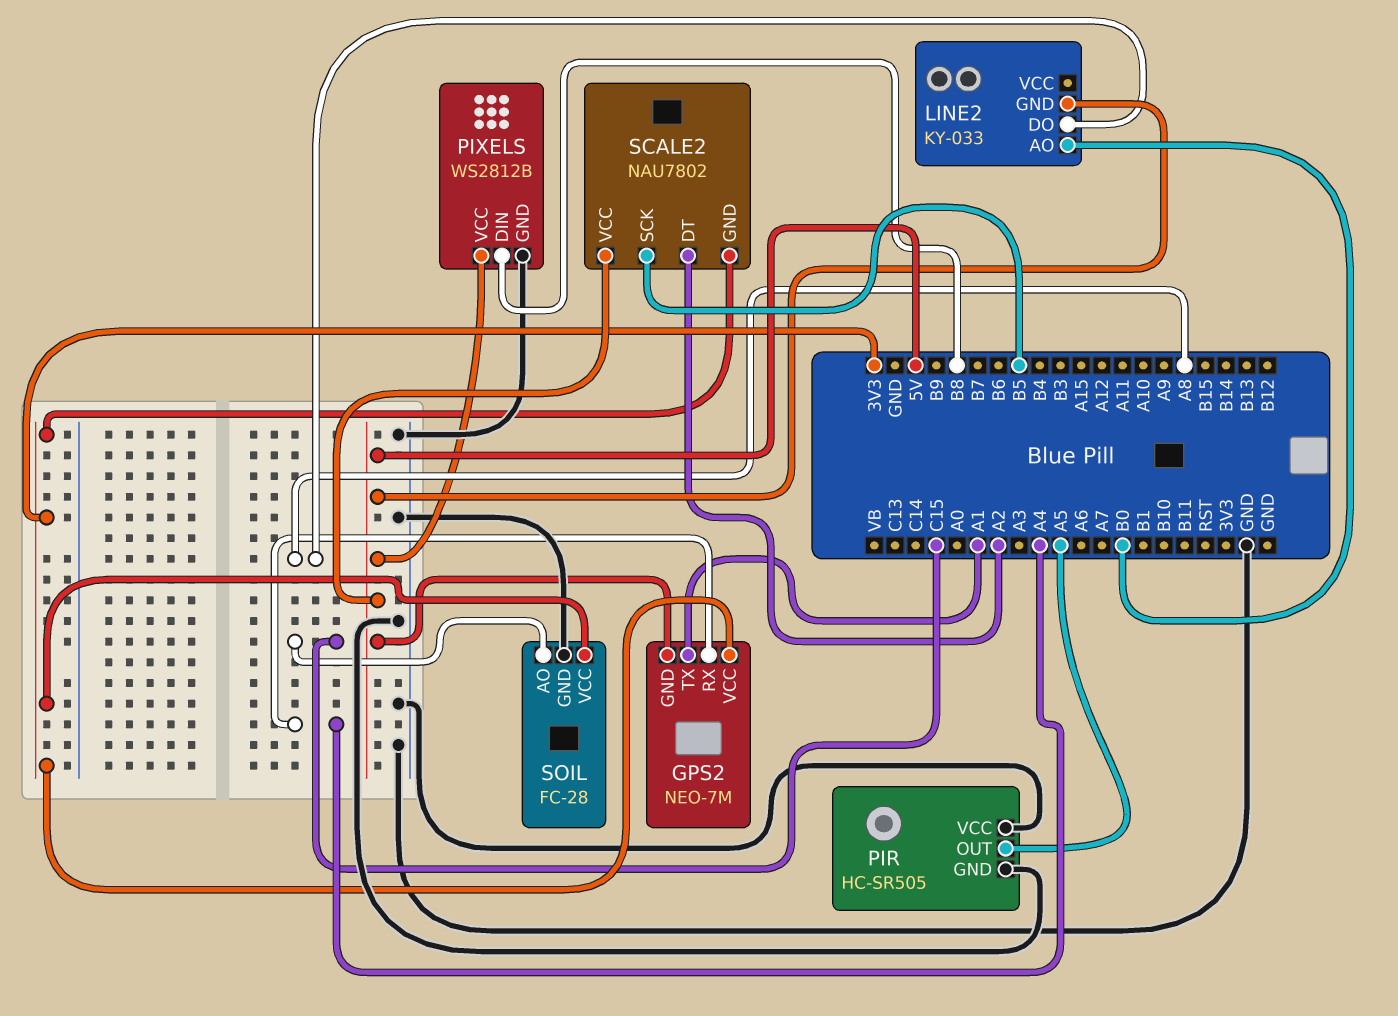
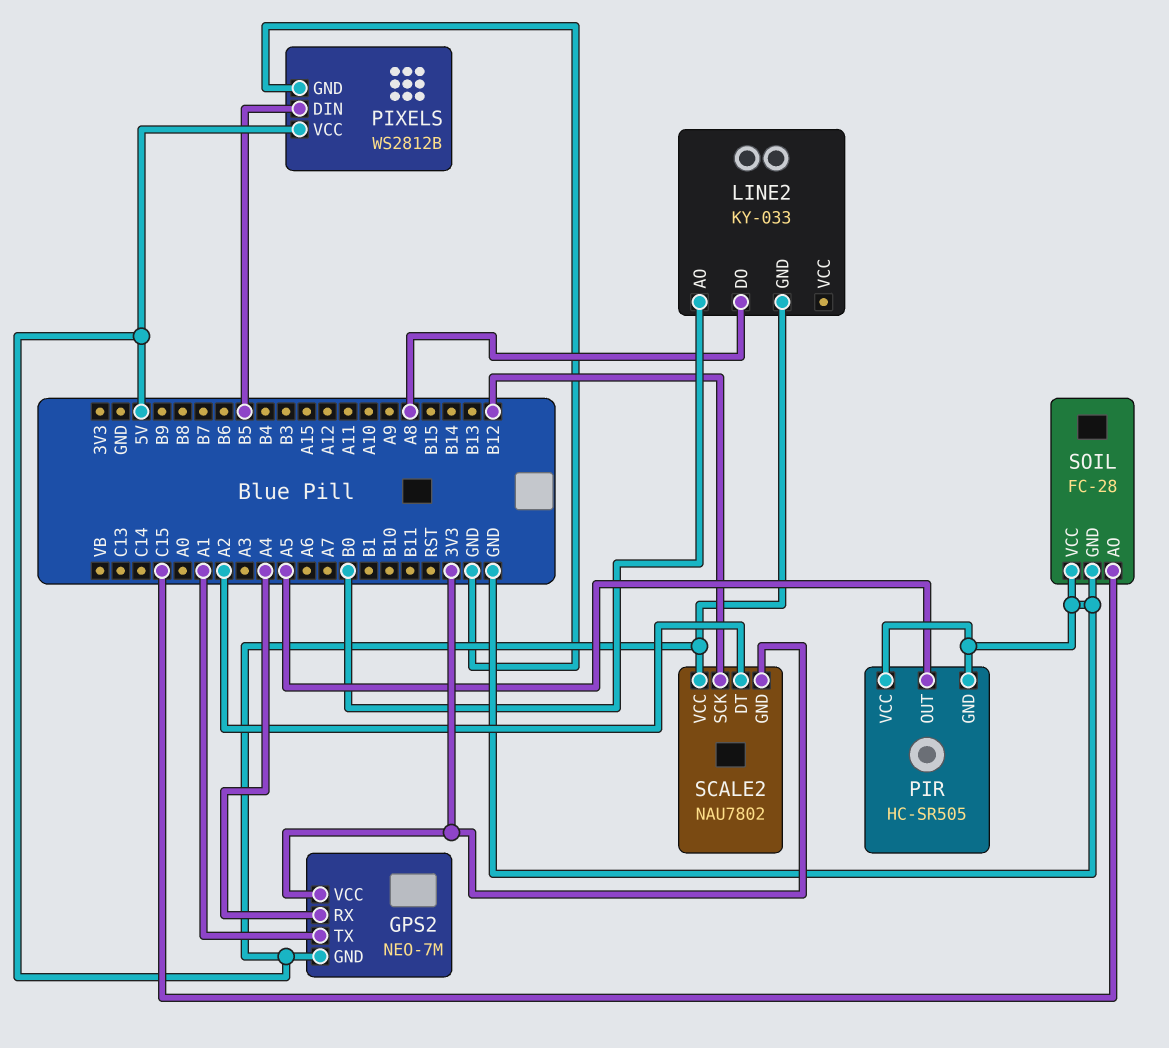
PIXELS pin DIN: B8 -> B5
SCALE2 pin SCK: B5 -> B12
SOIL pin VCC: 3V3 -> GND

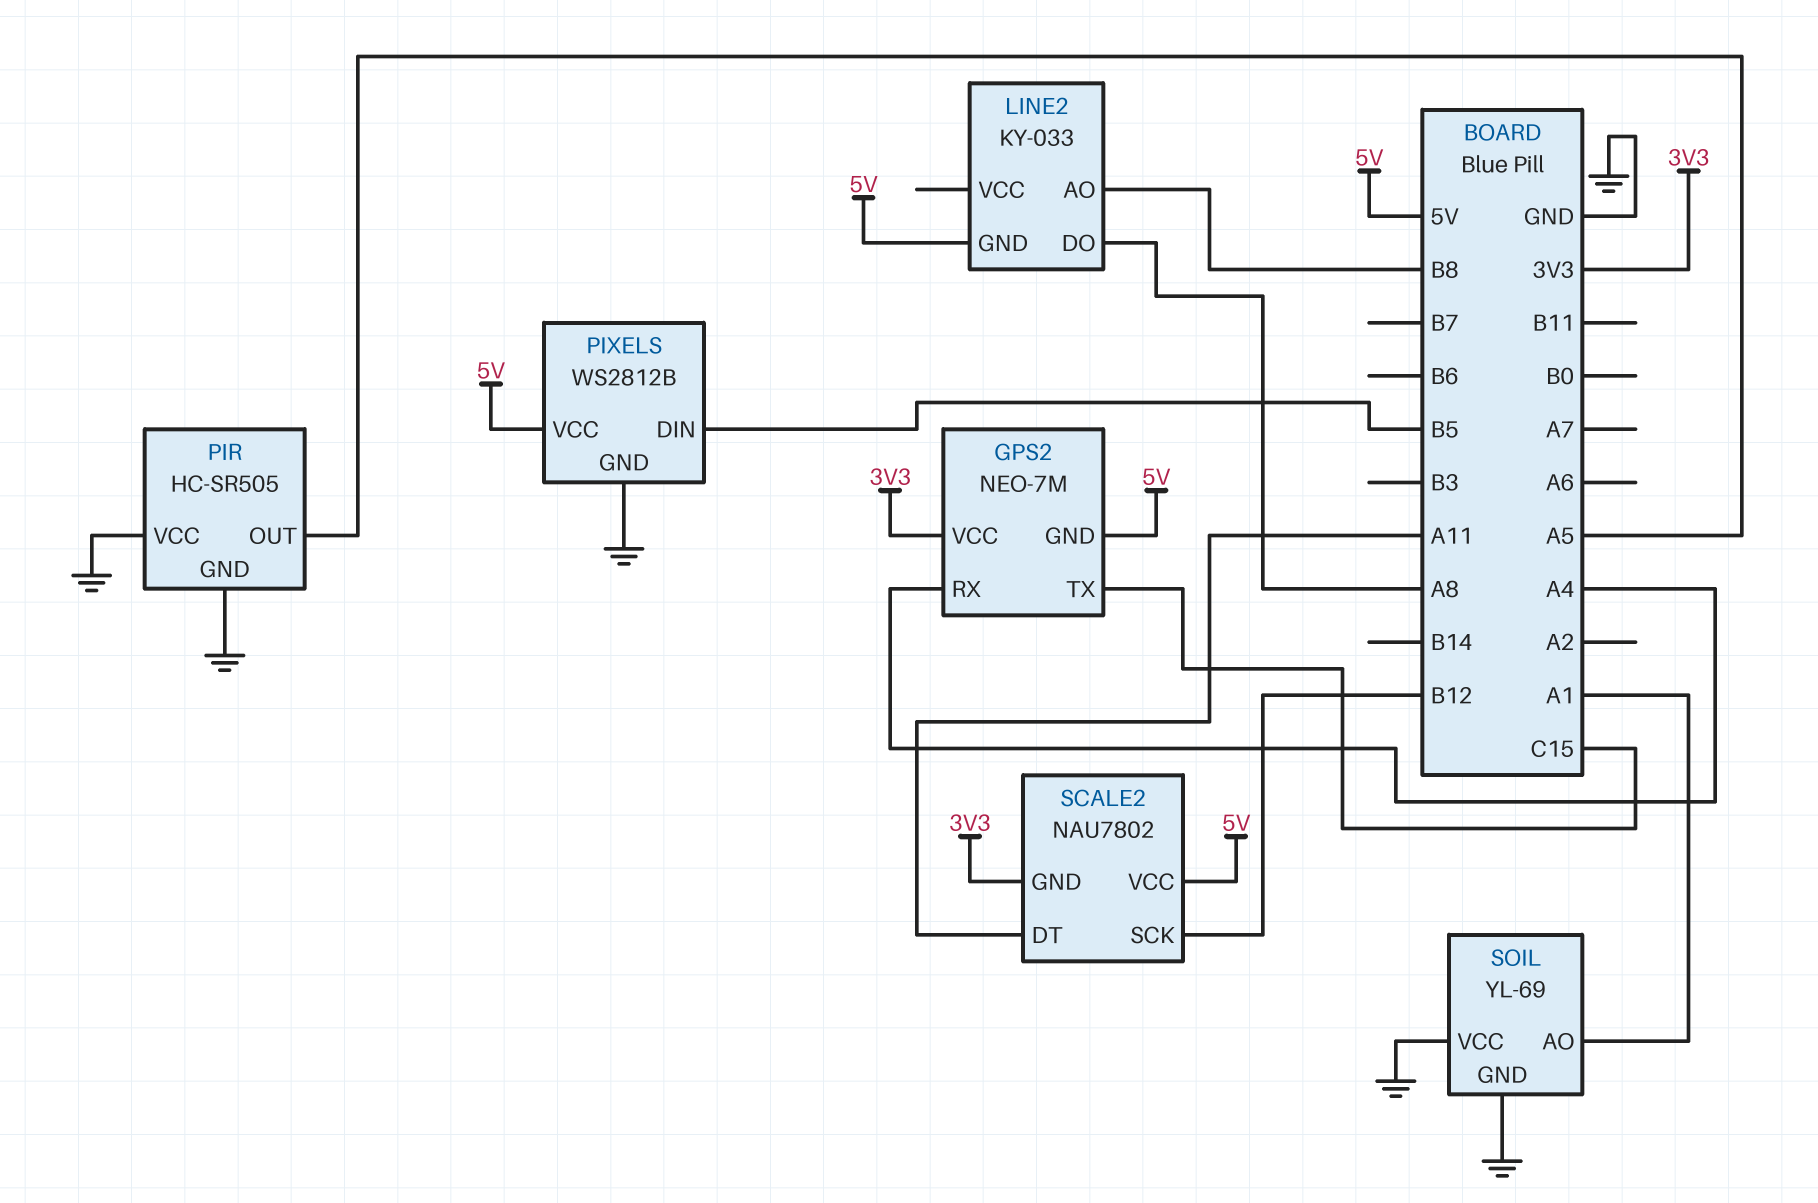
GPS2 pin TX: A1 -> C15
LINE2 pin AO: B0 -> B8
SCALE2 pin DT: A2 -> A11
SOIL: FC-28 -> YL-69
SOIL pin AO: C15 -> A1

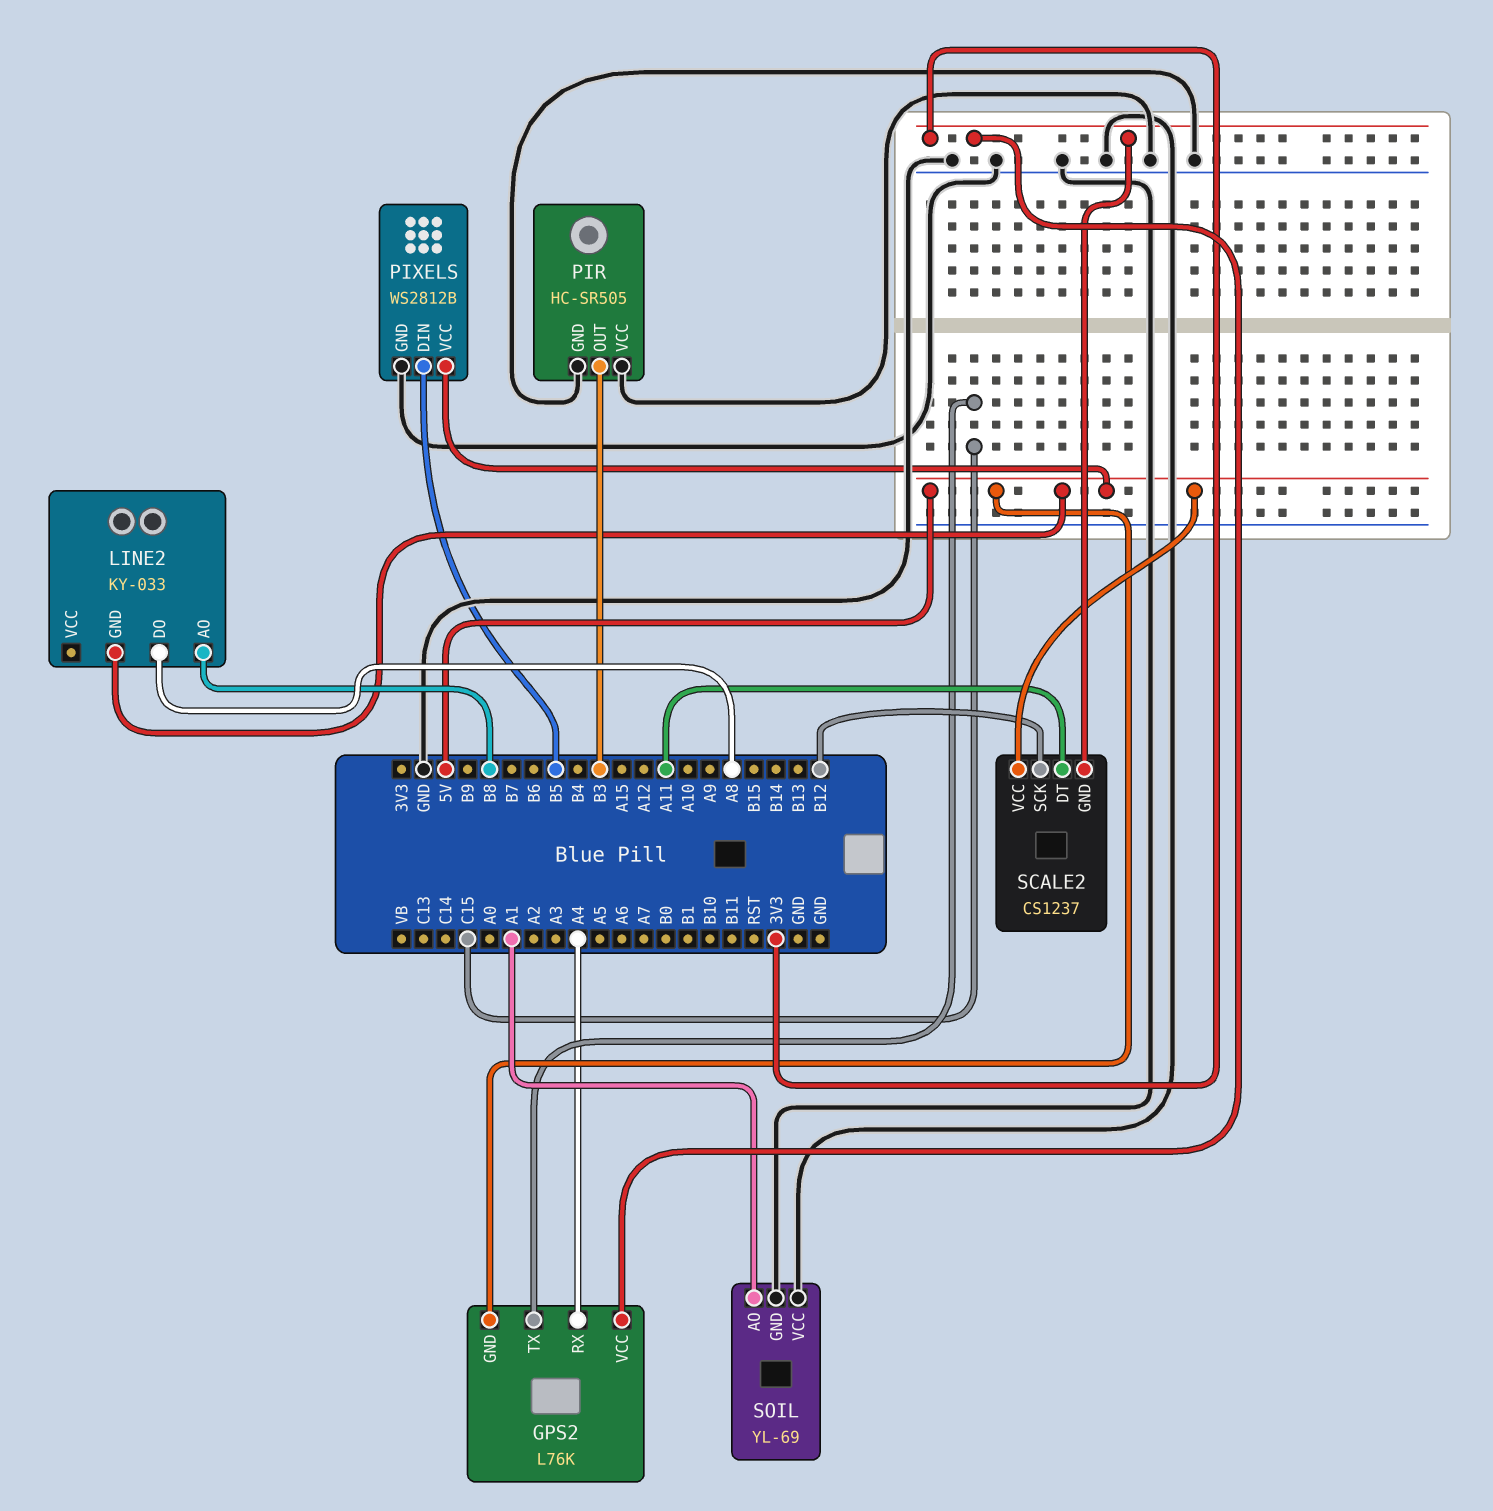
GPS2: NEO-7M -> L76K
PIR pin OUT: A5 -> B3
SCALE2: NAU7802 -> CS1237

